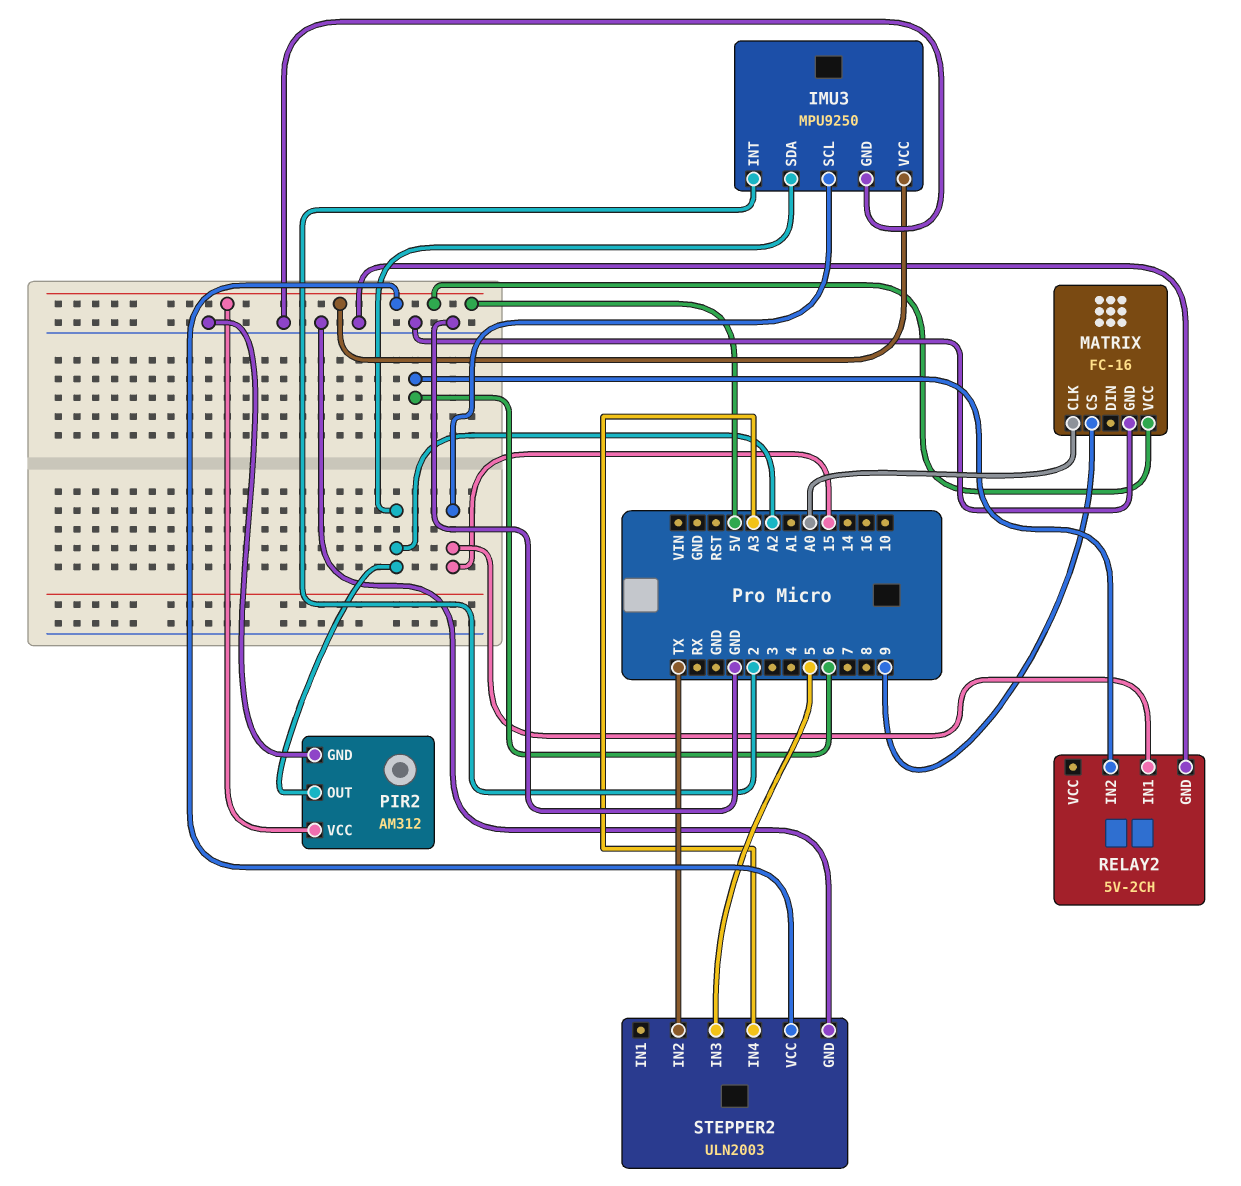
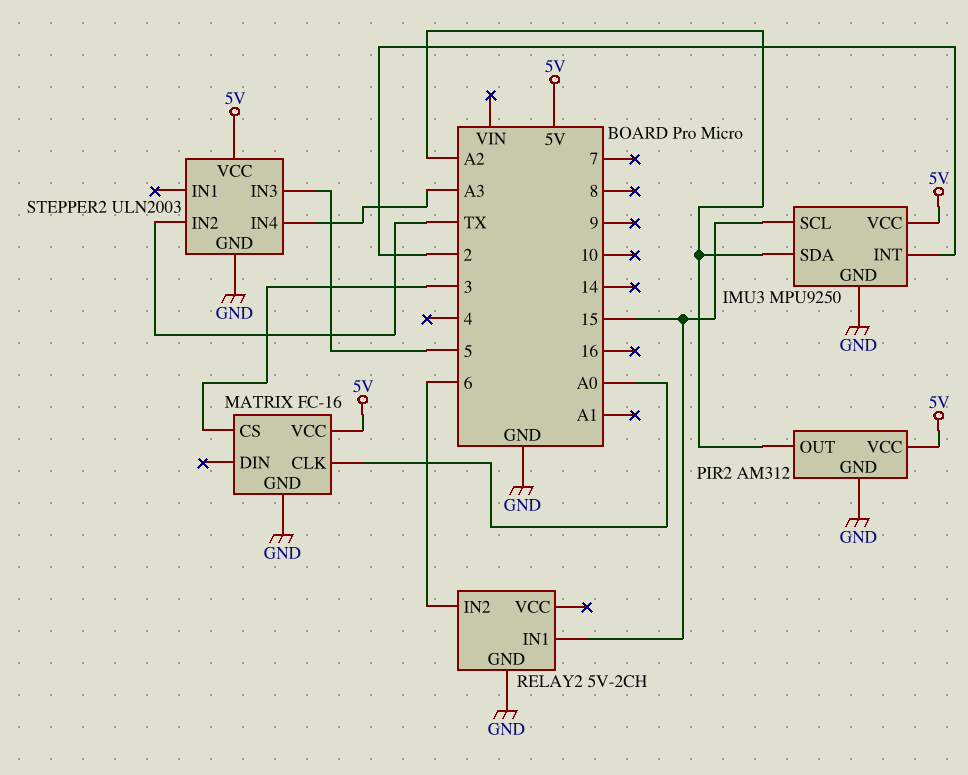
MATRIX pin CS: 9 -> 3

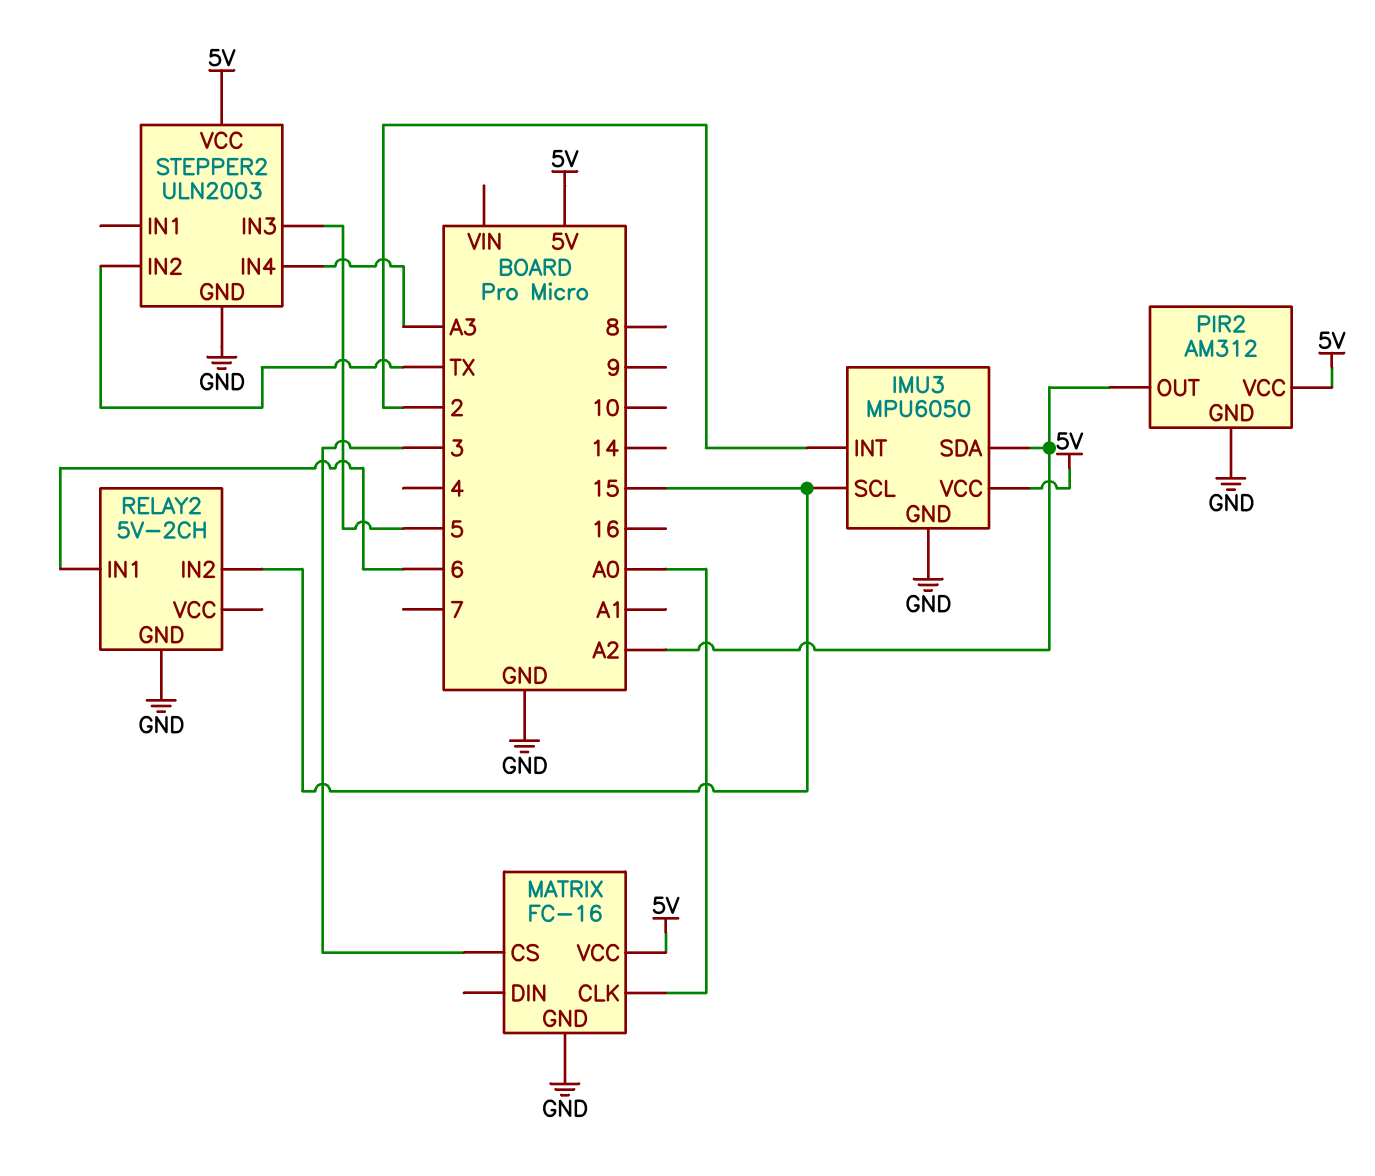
IMU3: MPU9250 -> MPU6050
RELAY2 pin IN1: 15 -> 6
RELAY2 pin IN2: 6 -> 15

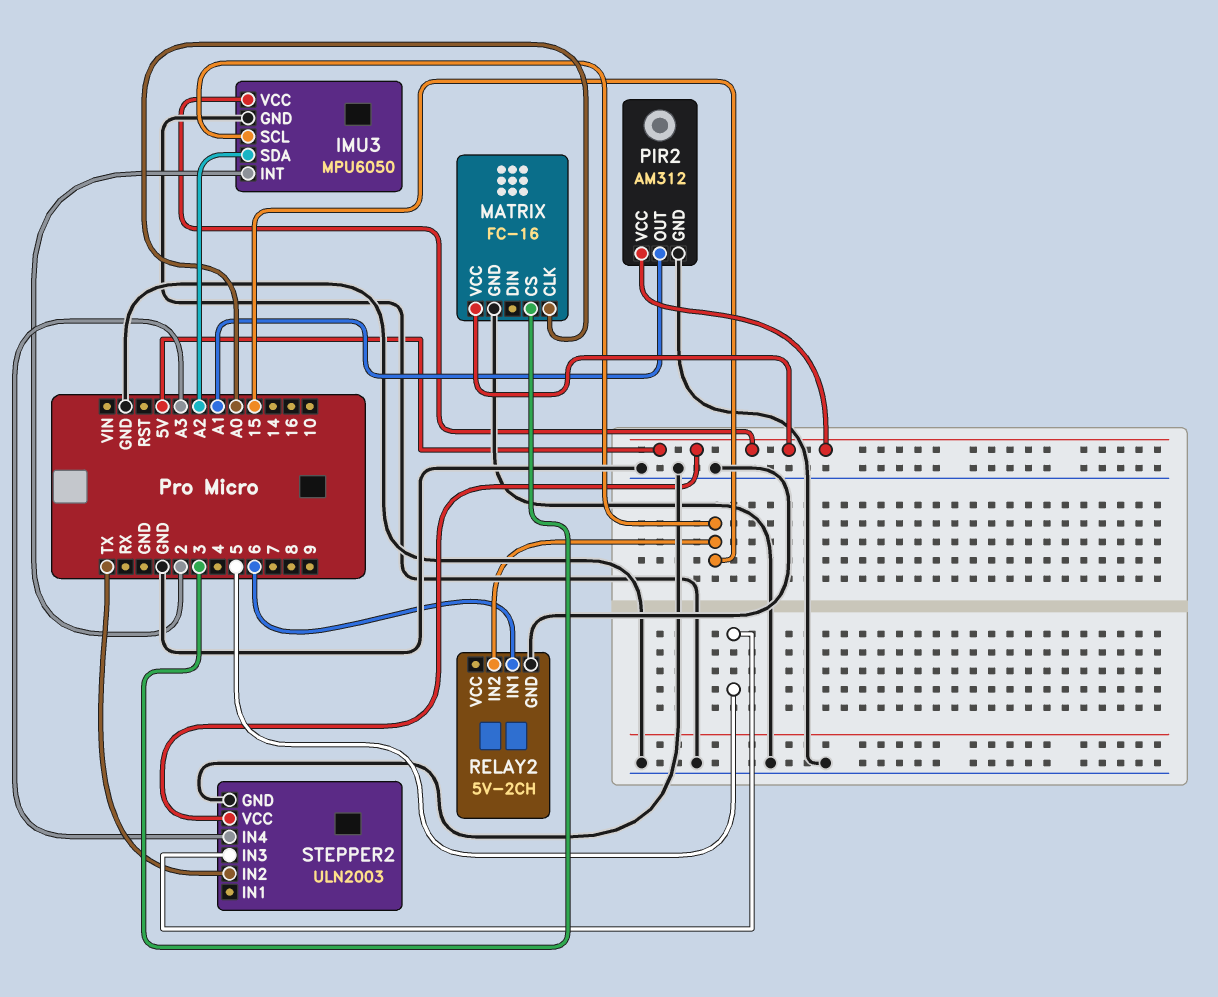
PIR2 pin OUT: A2 -> A1

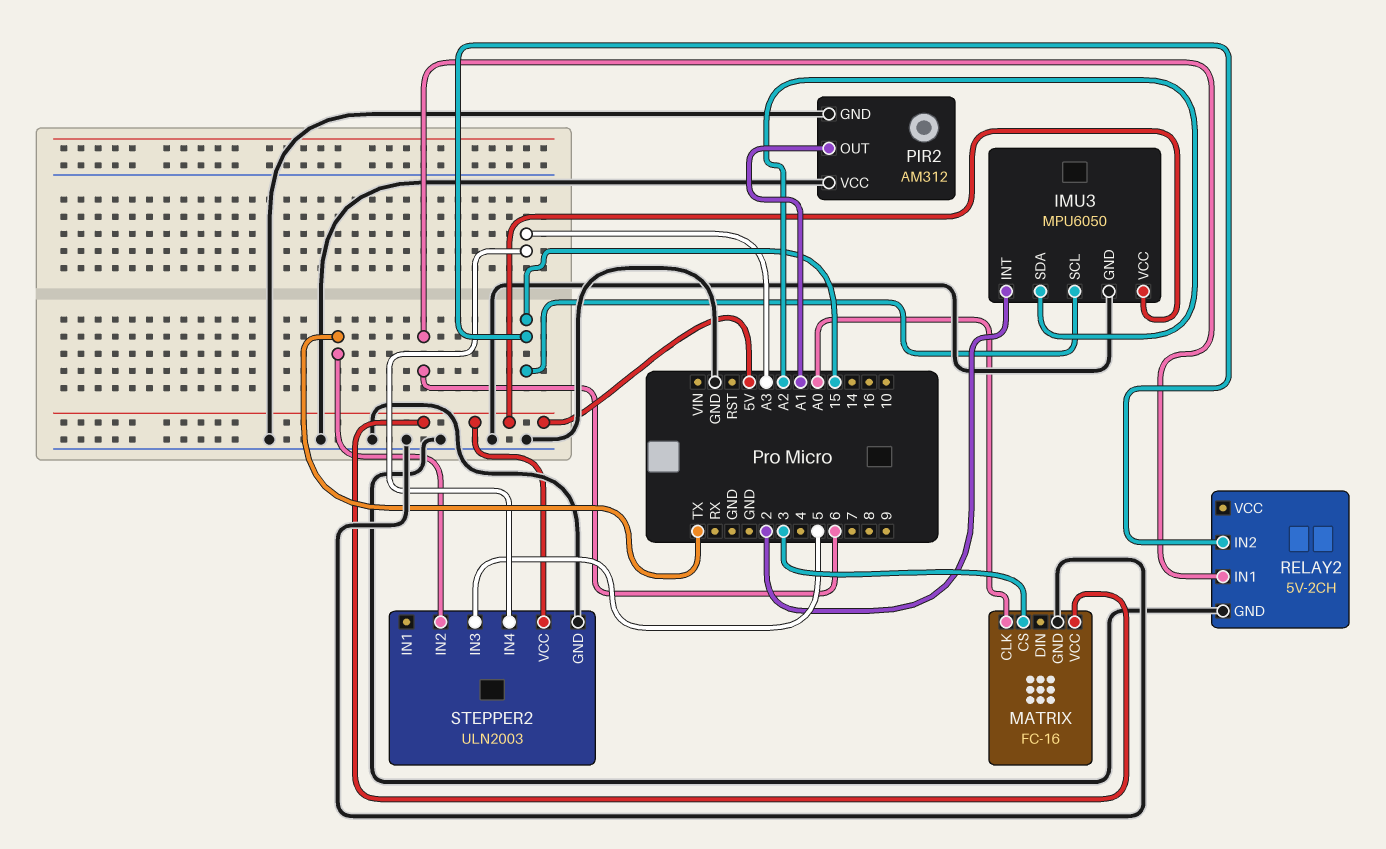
PIR2 pin VCC: 5V -> GND

